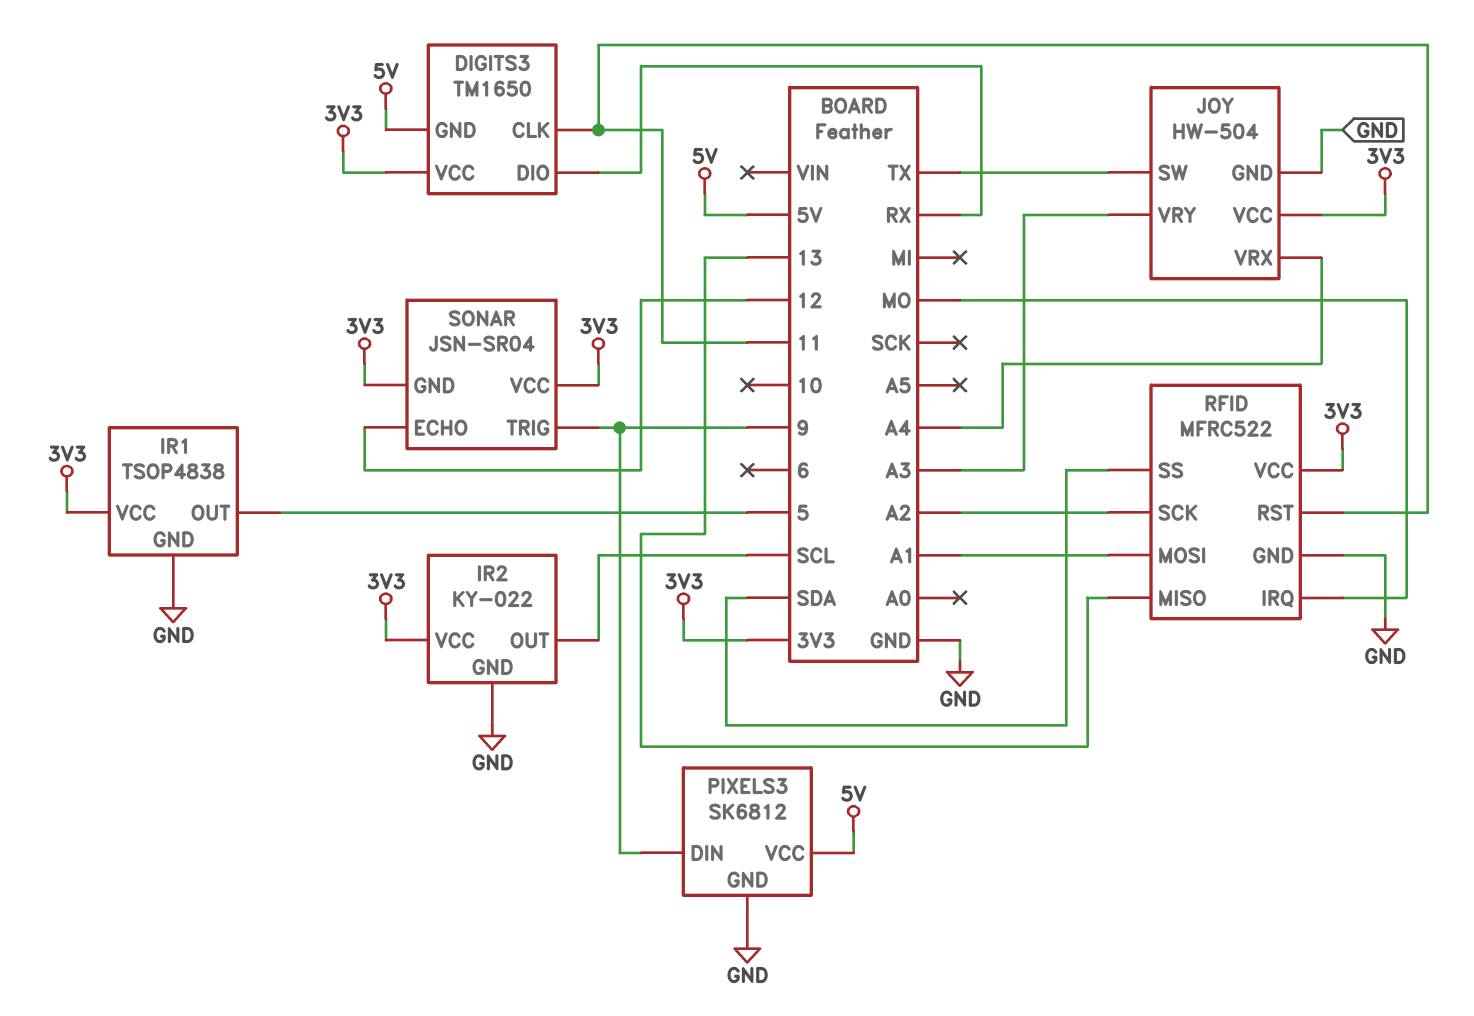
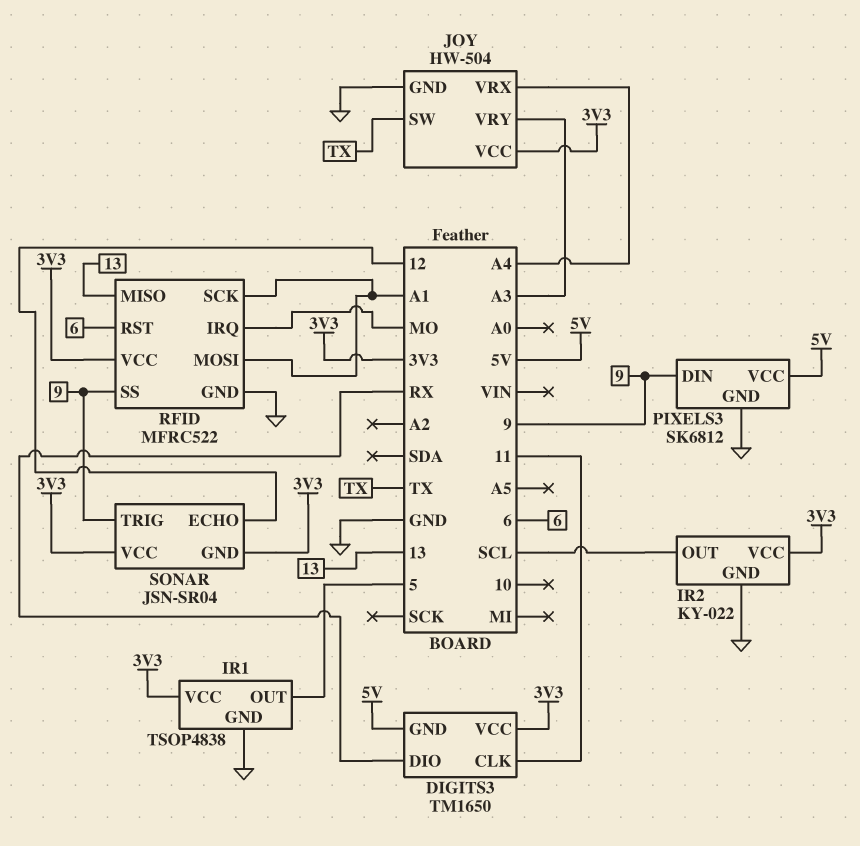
RFID pin RST: 11 -> 6
RFID pin SCK: A2 -> A1
RFID pin SS: SDA -> 9

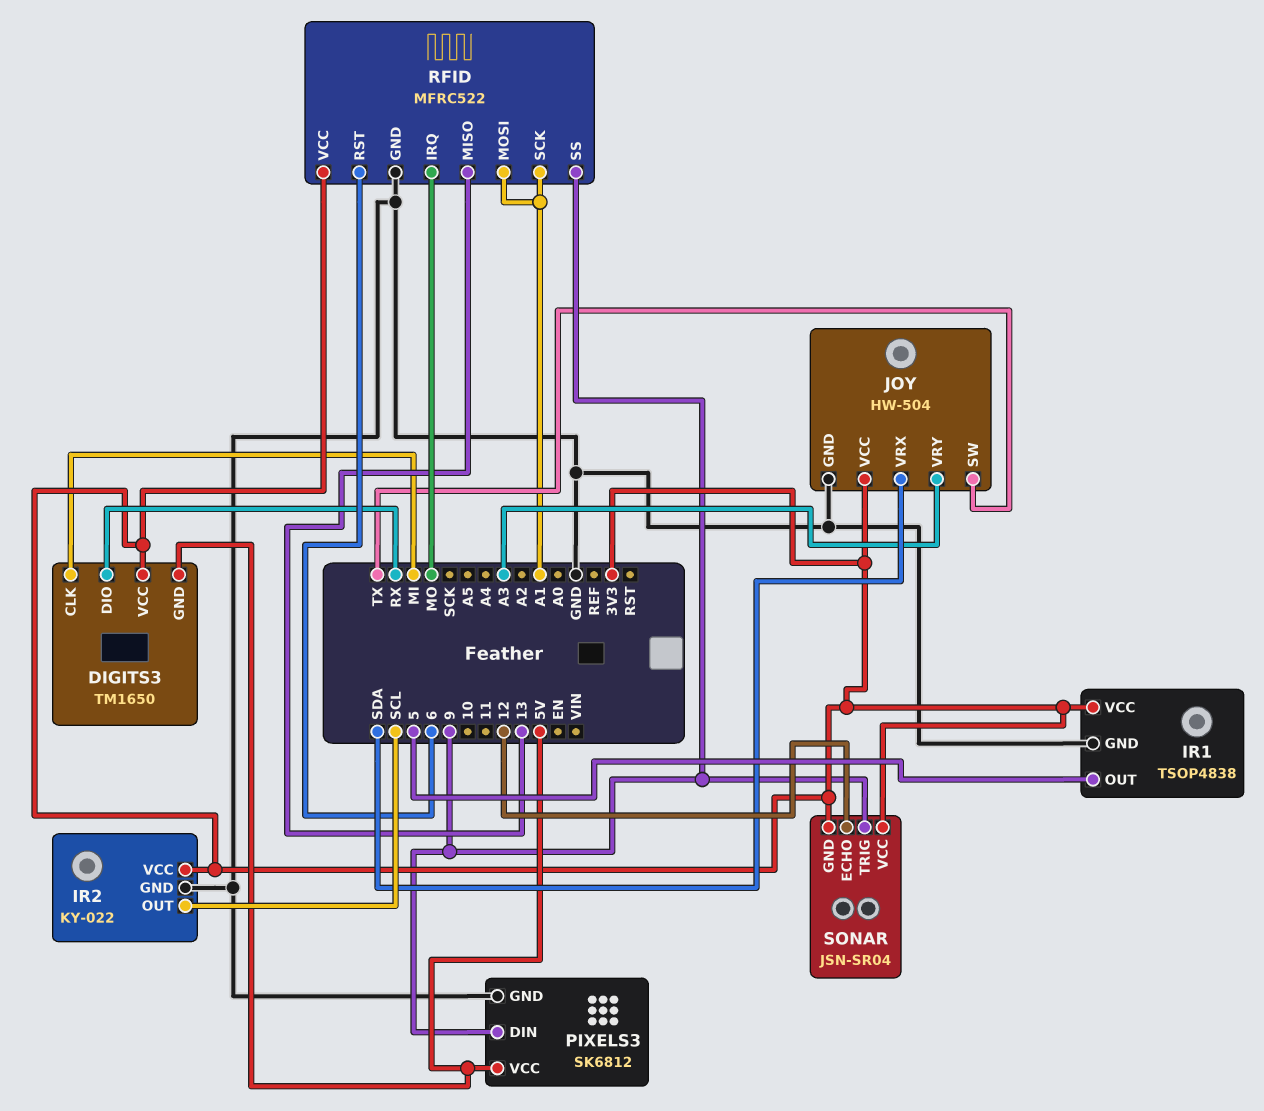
DIGITS3 pin CLK: 11 -> MI
JOY pin VRX: A4 -> SDA

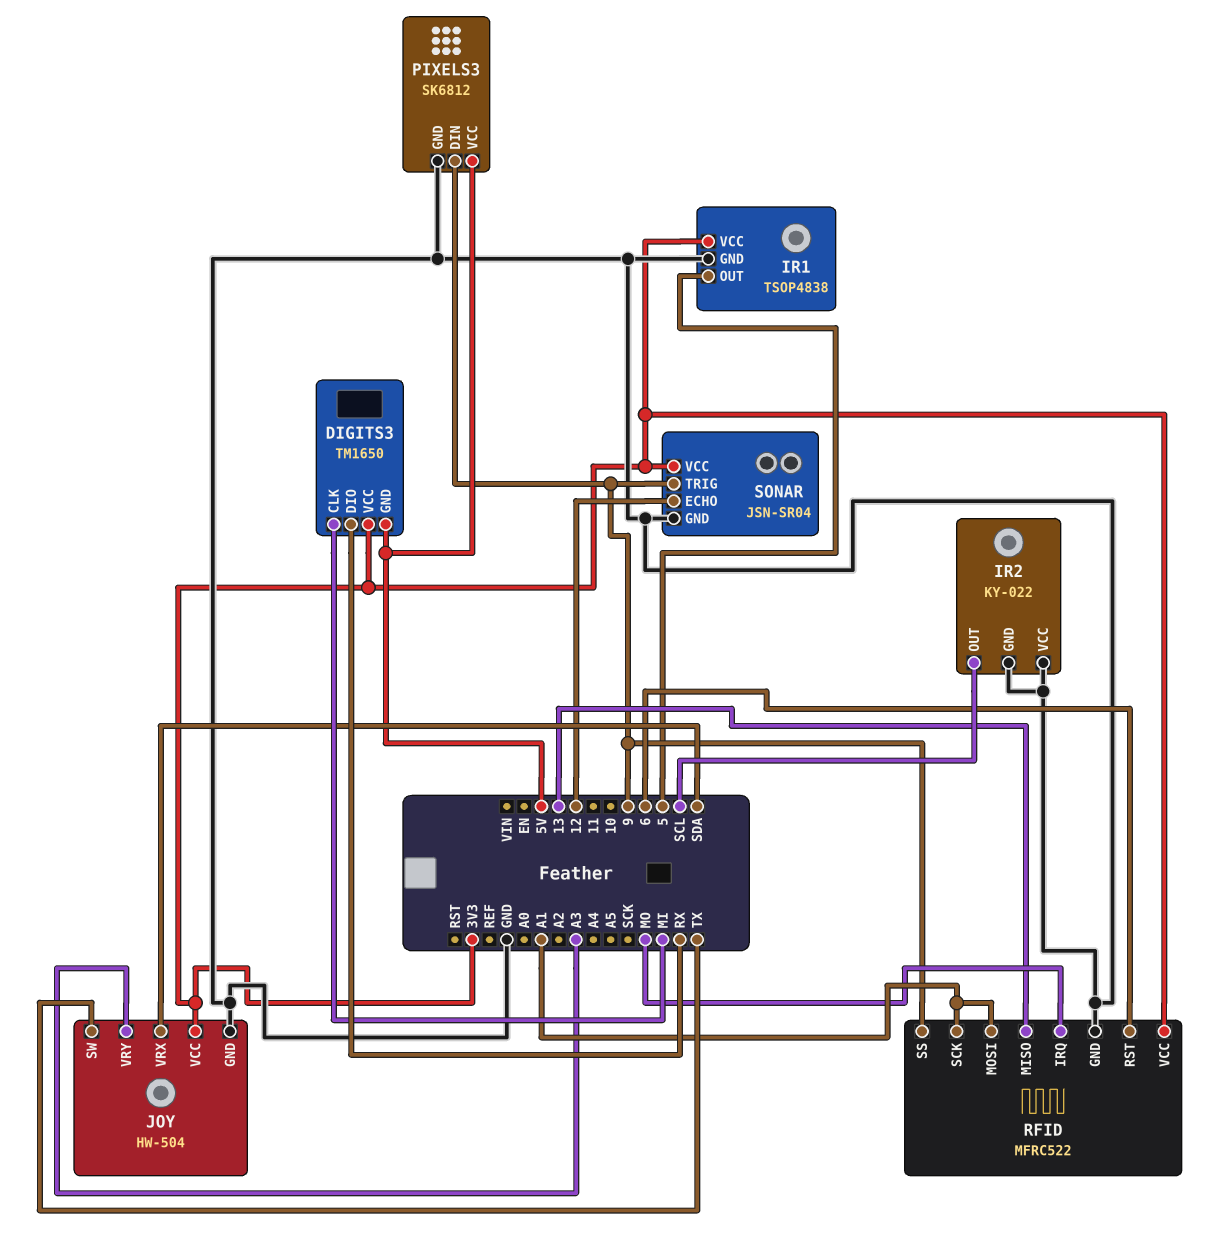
IR2 pin VCC: 3V3 -> GND
SONAR pin GND: 3V3 -> GND

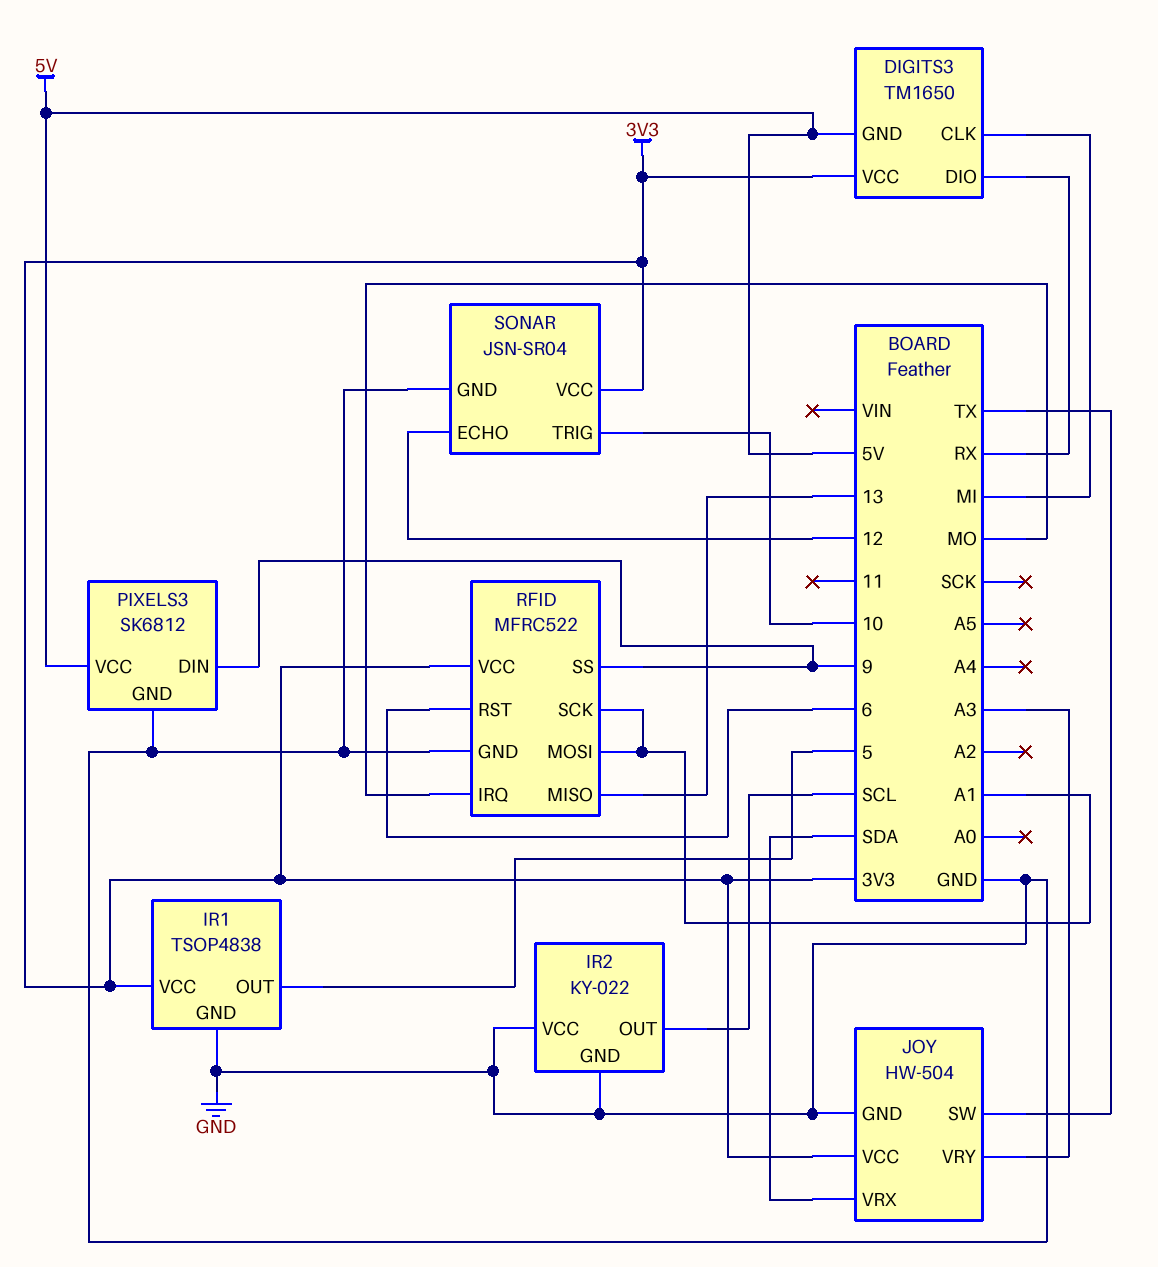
SONAR pin TRIG: 9 -> 10

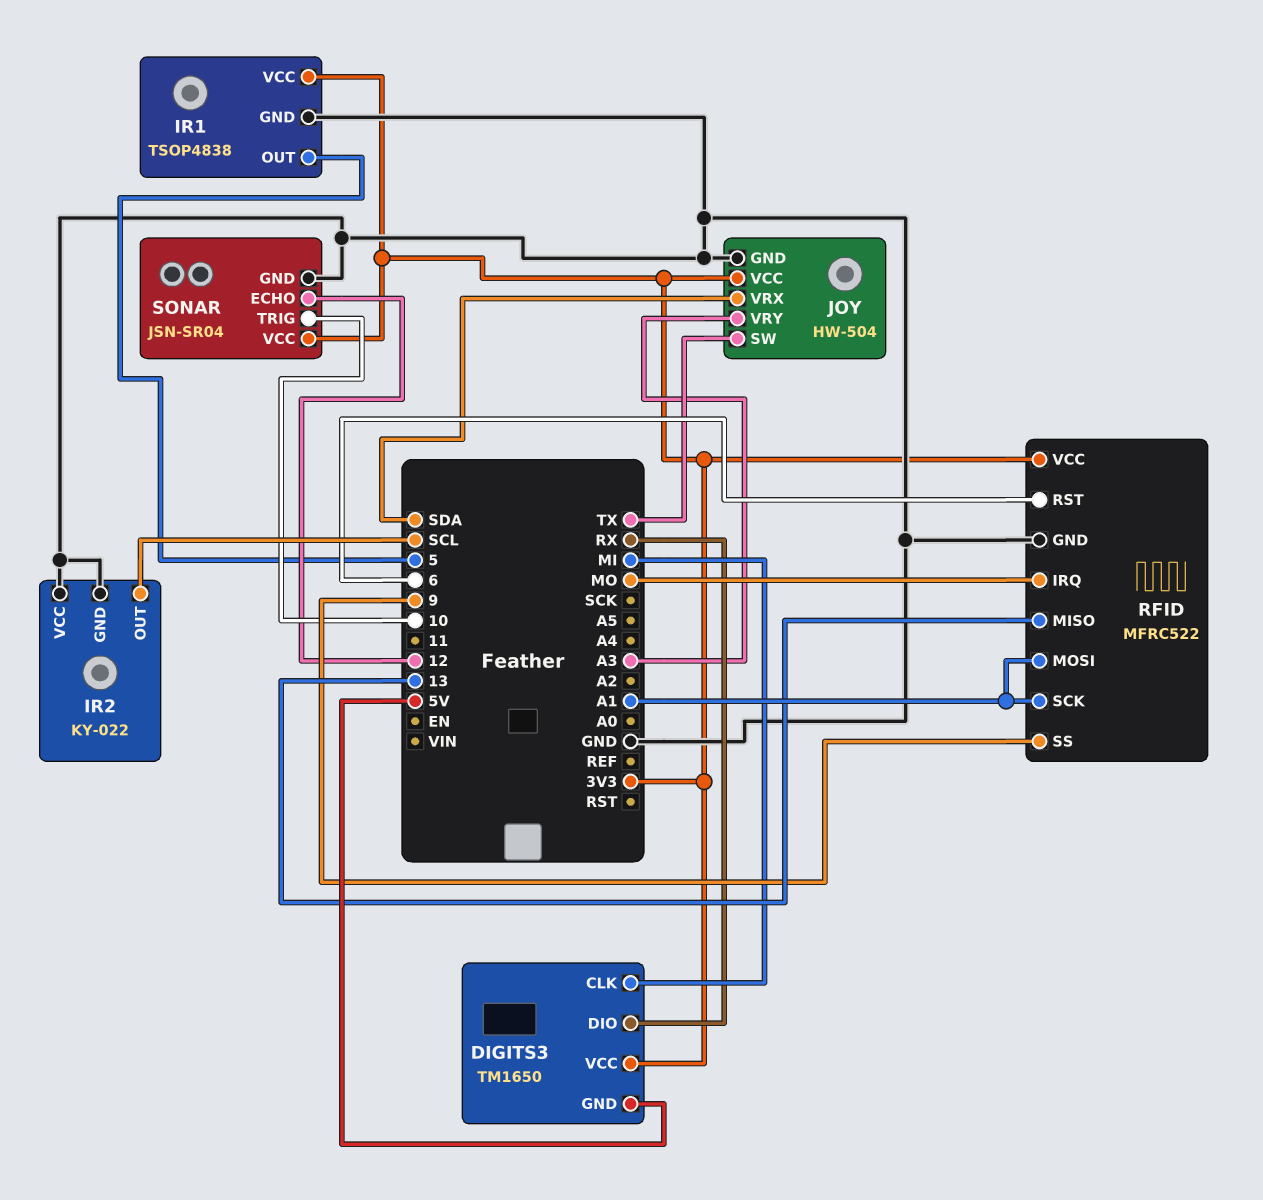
PIXELS3: SK6812 -> none
PIXELS3 pin DIN: 9 -> none
PIXELS3 pin GND: GND -> none
PIXELS3 pin VCC: 5V -> none

